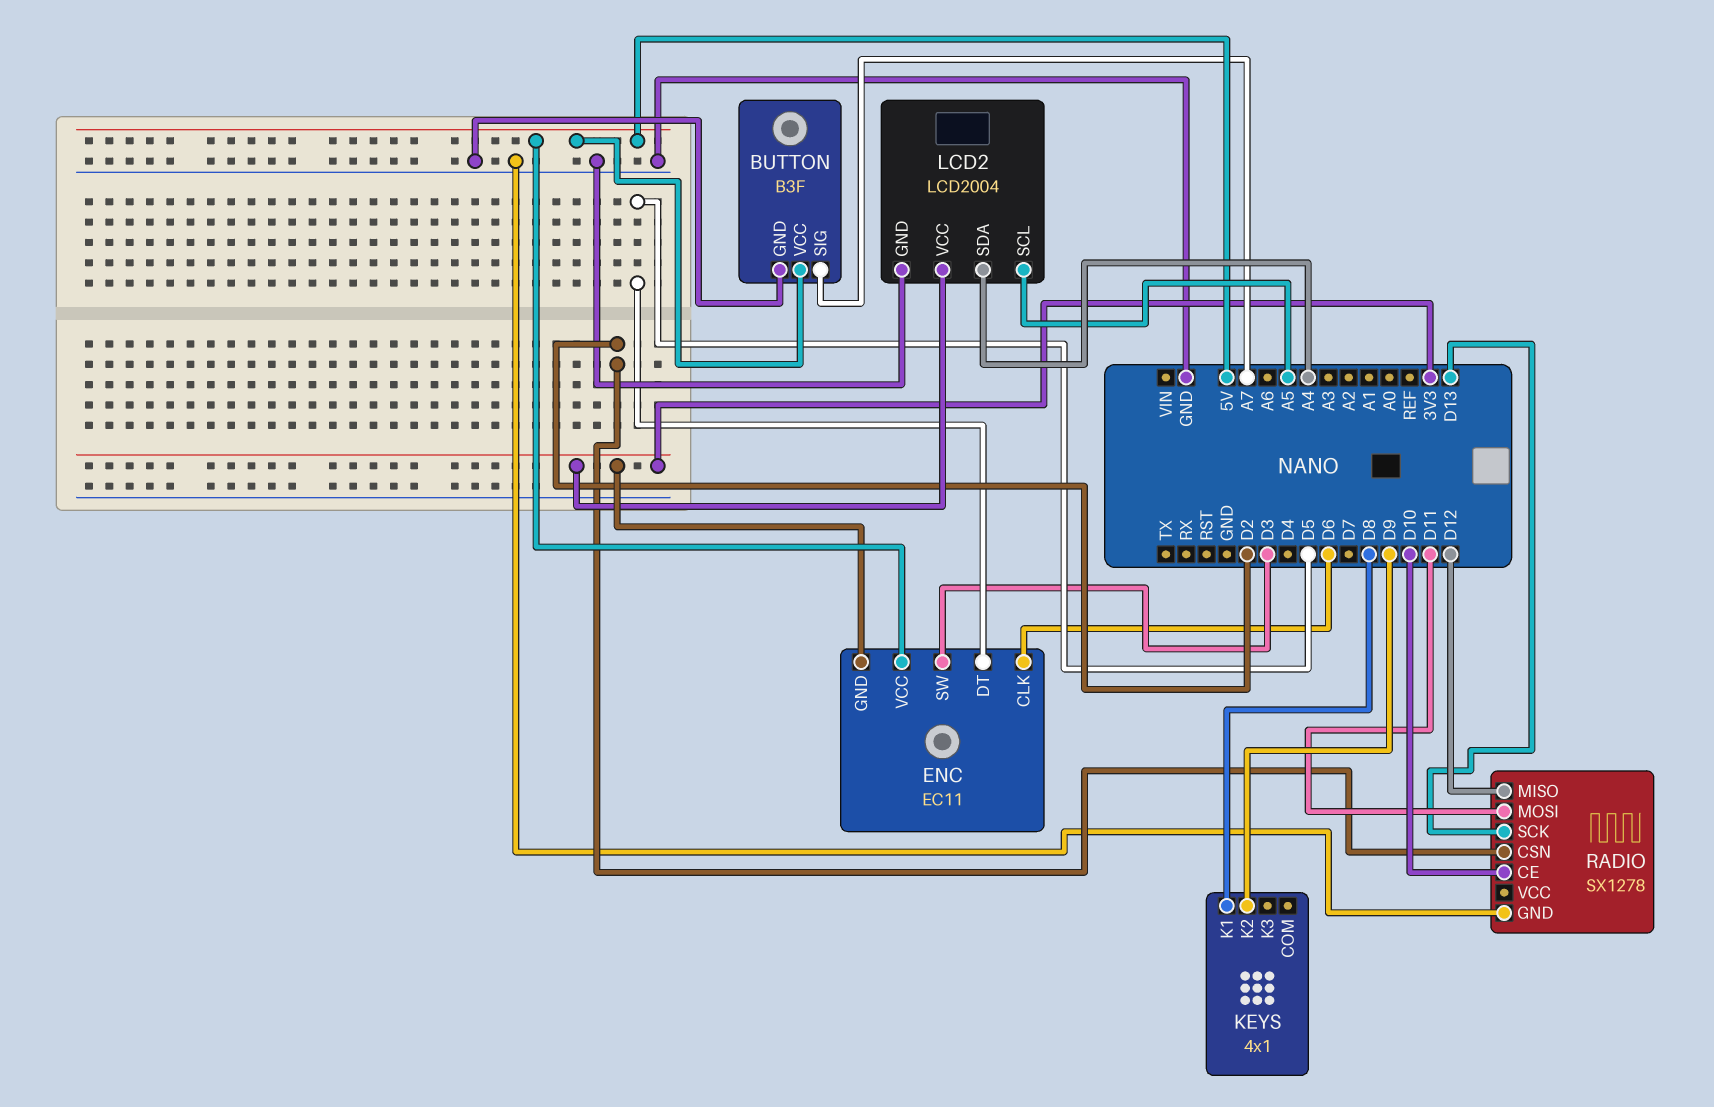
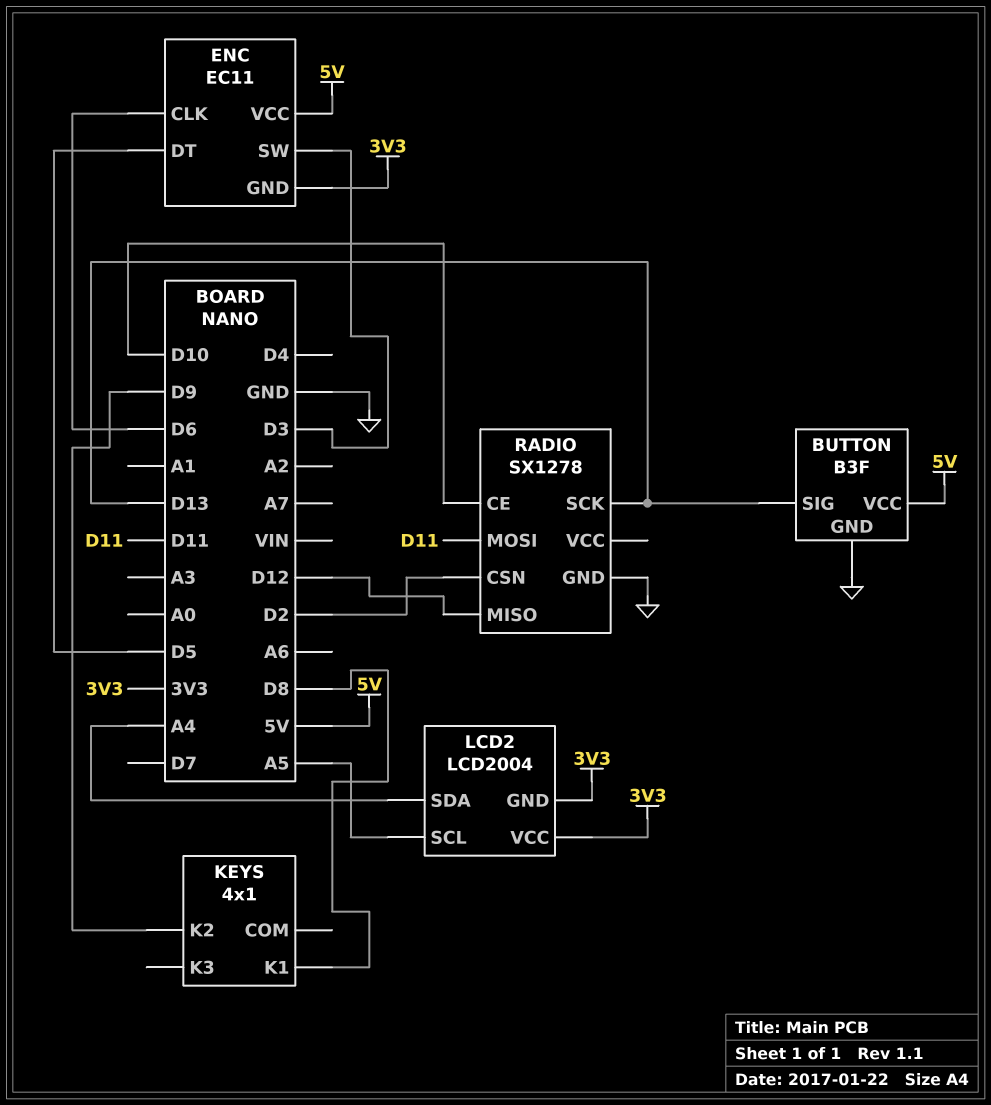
BUTTON pin SIG: A7 -> D13
LCD2 pin GND: GND -> 3V3

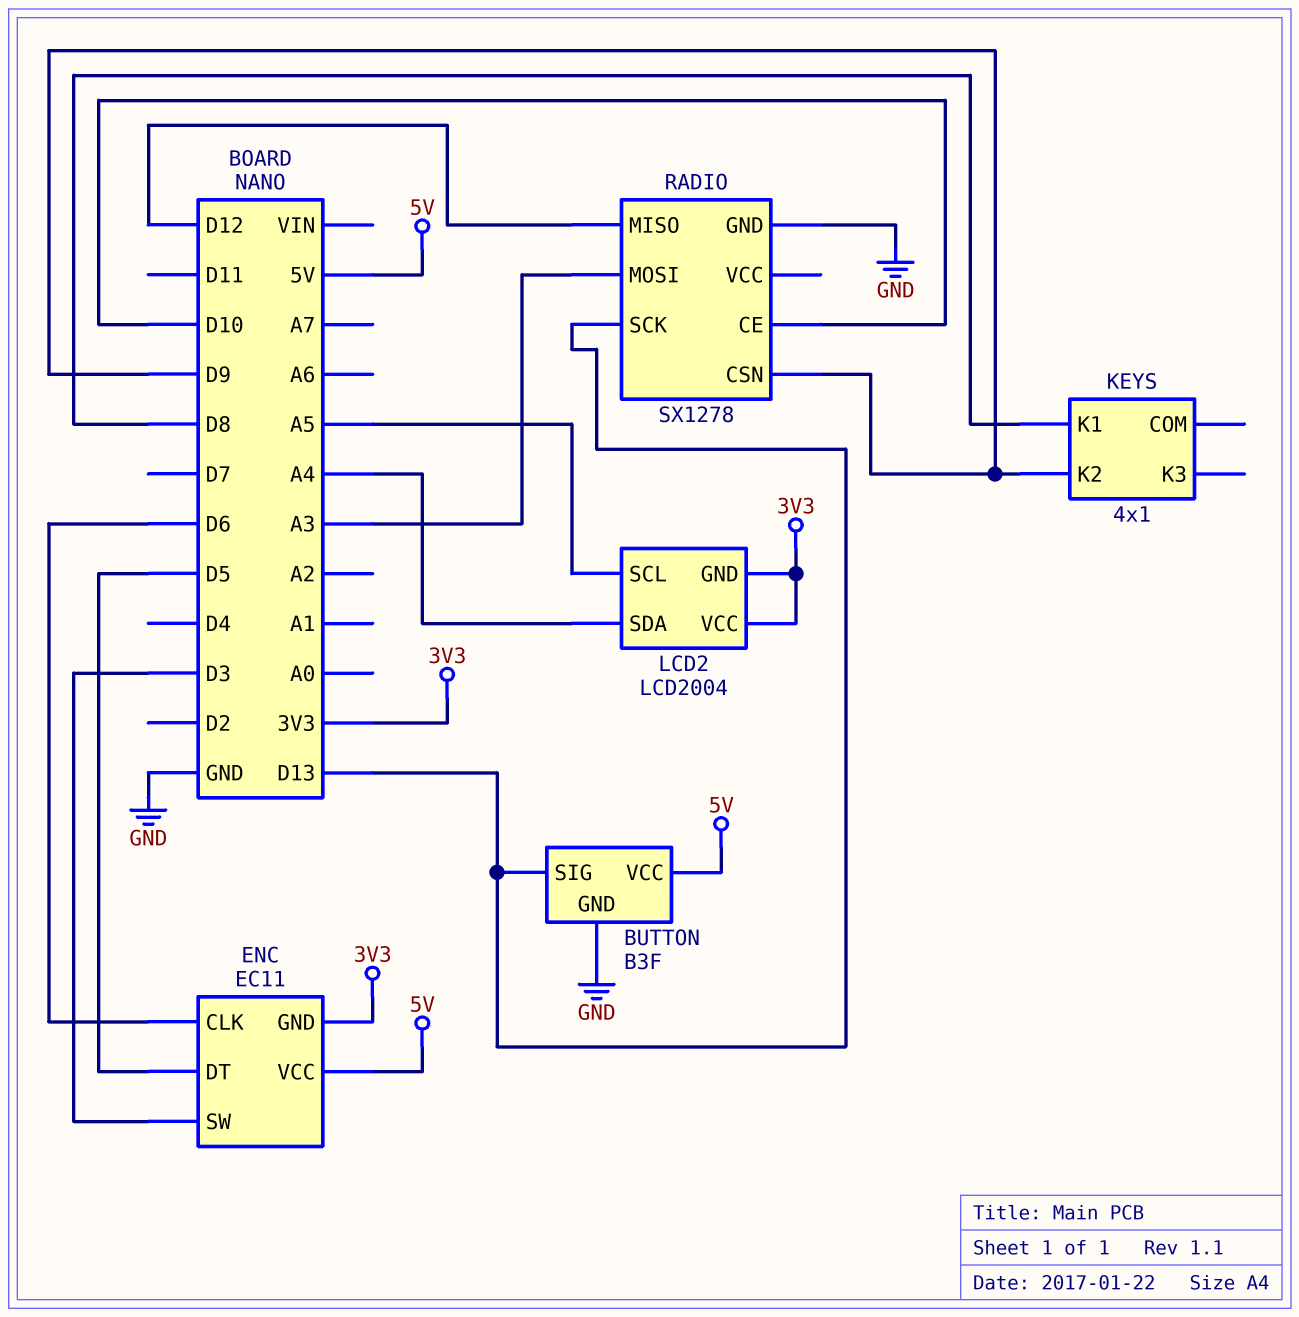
RADIO pin CSN: D2 -> D9
RADIO pin MOSI: D11 -> A3

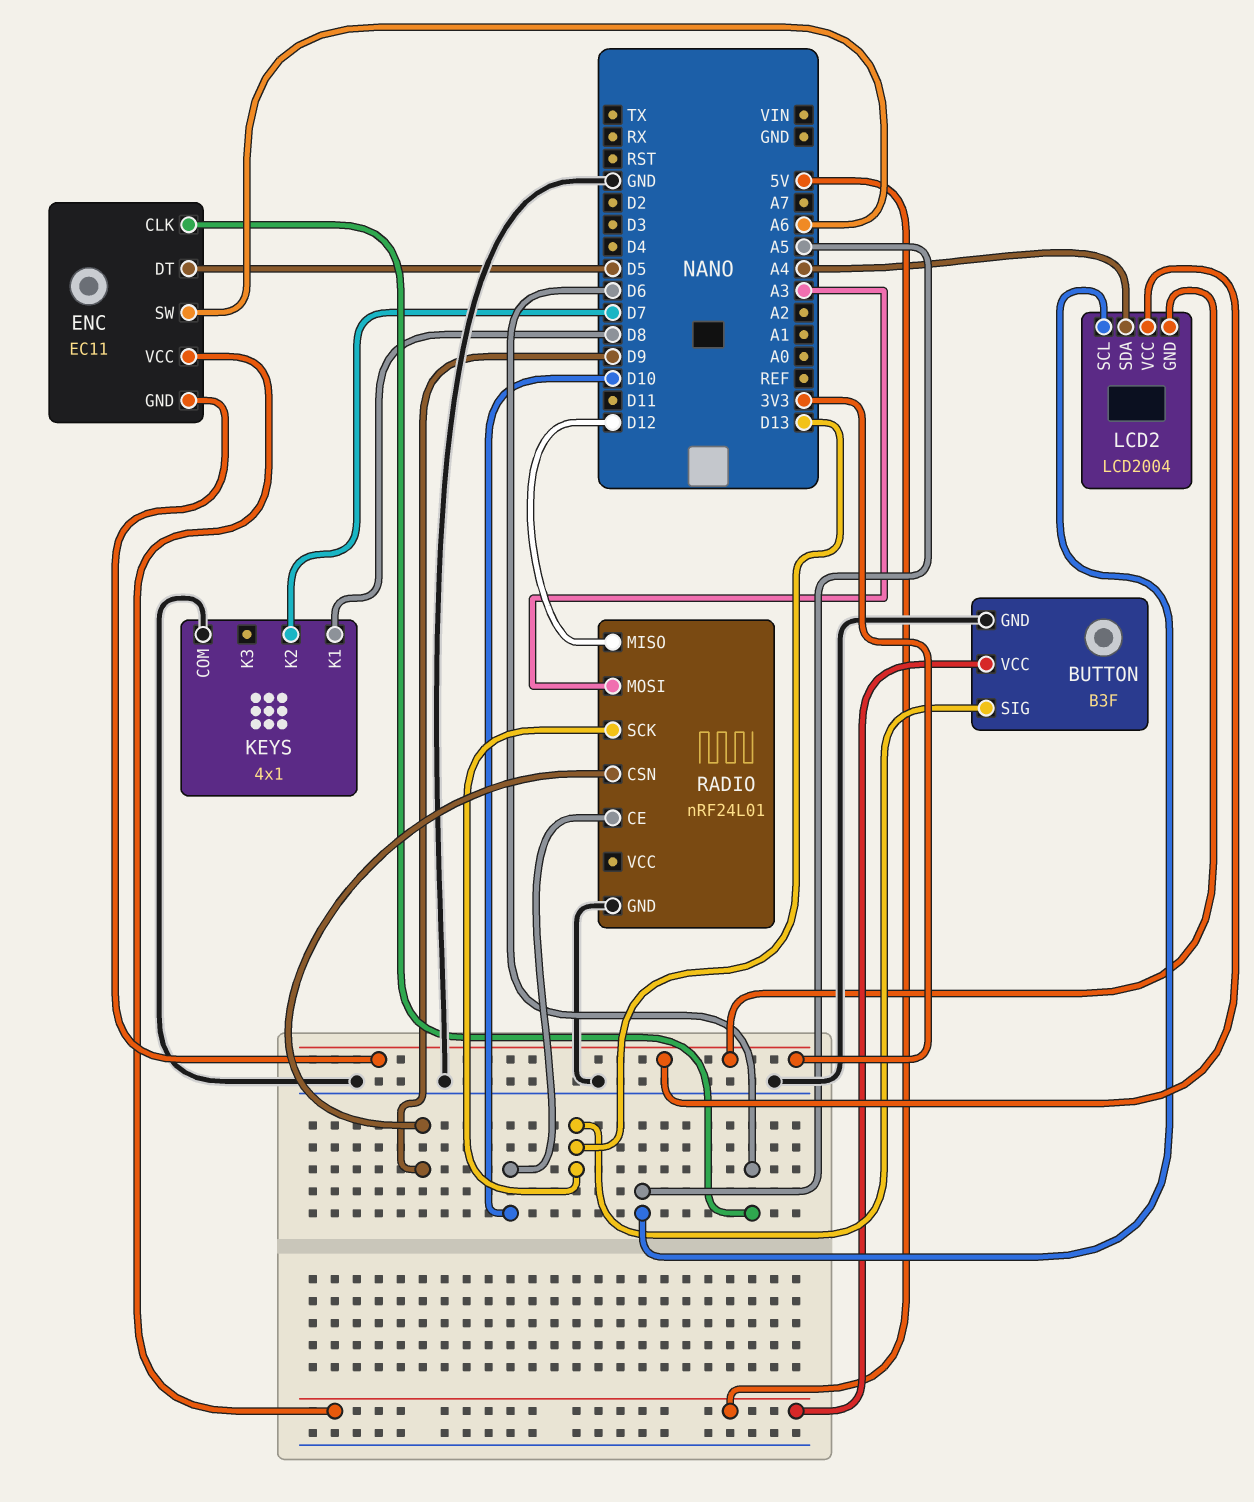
ENC pin SW: D3 -> A6
KEYS pin COM: none -> GND
KEYS pin K2: D9 -> D7
RADIO: SX1278 -> nRF24L01

